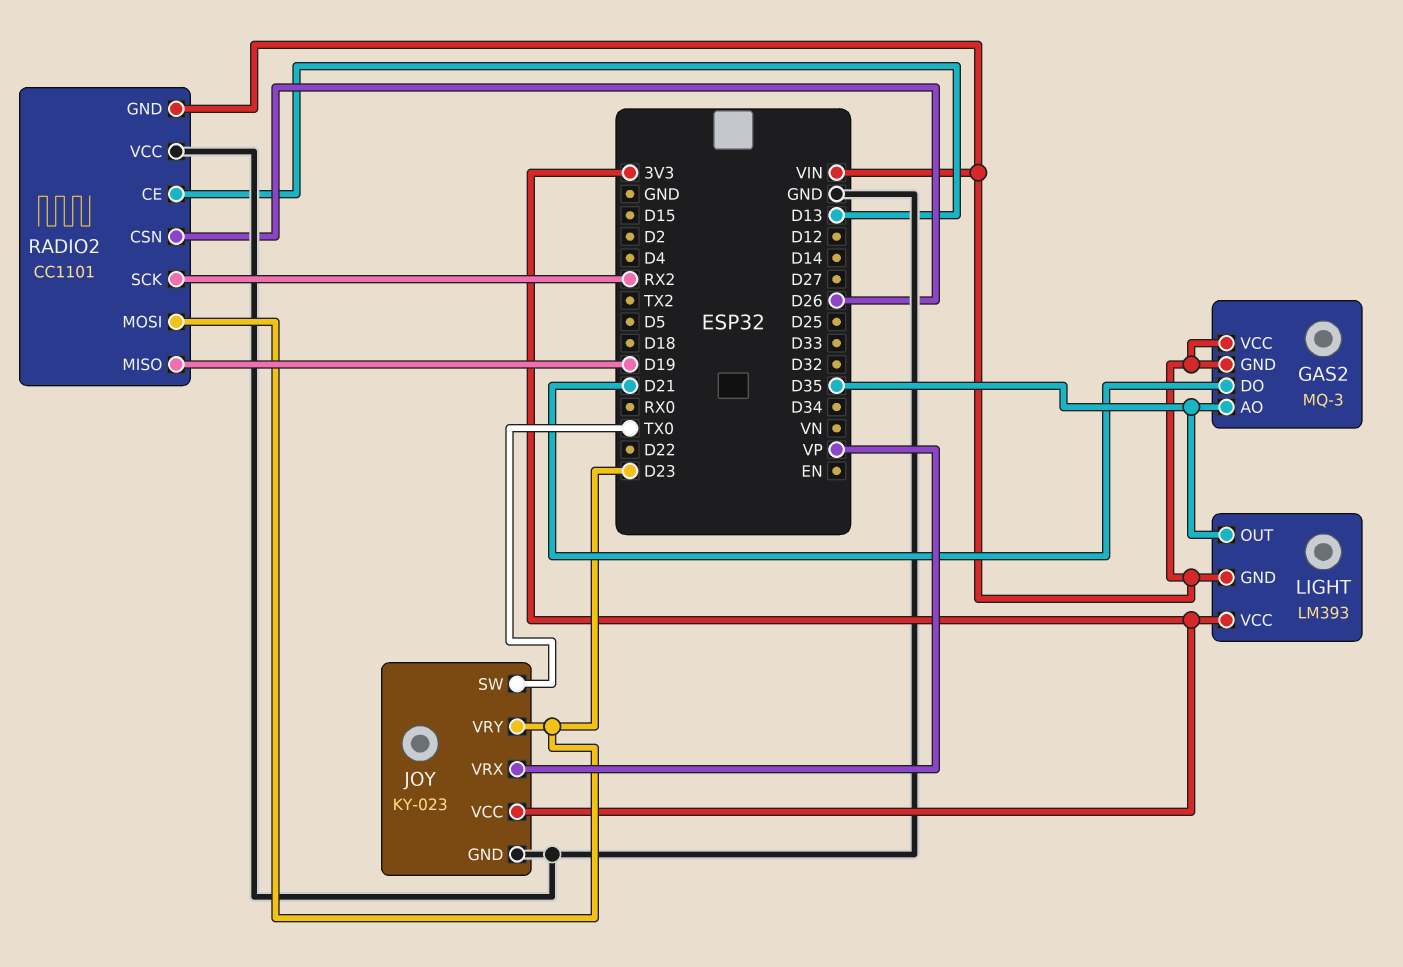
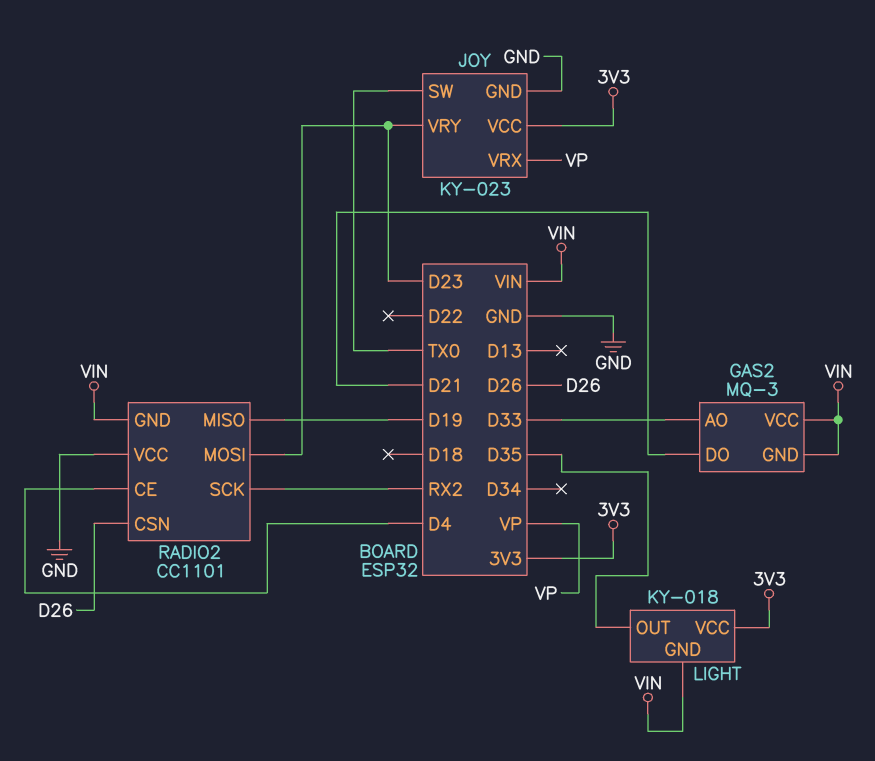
GAS2 pin AO: D35 -> D33
LIGHT: LM393 -> KY-018
RADIO2 pin CE: D13 -> D4

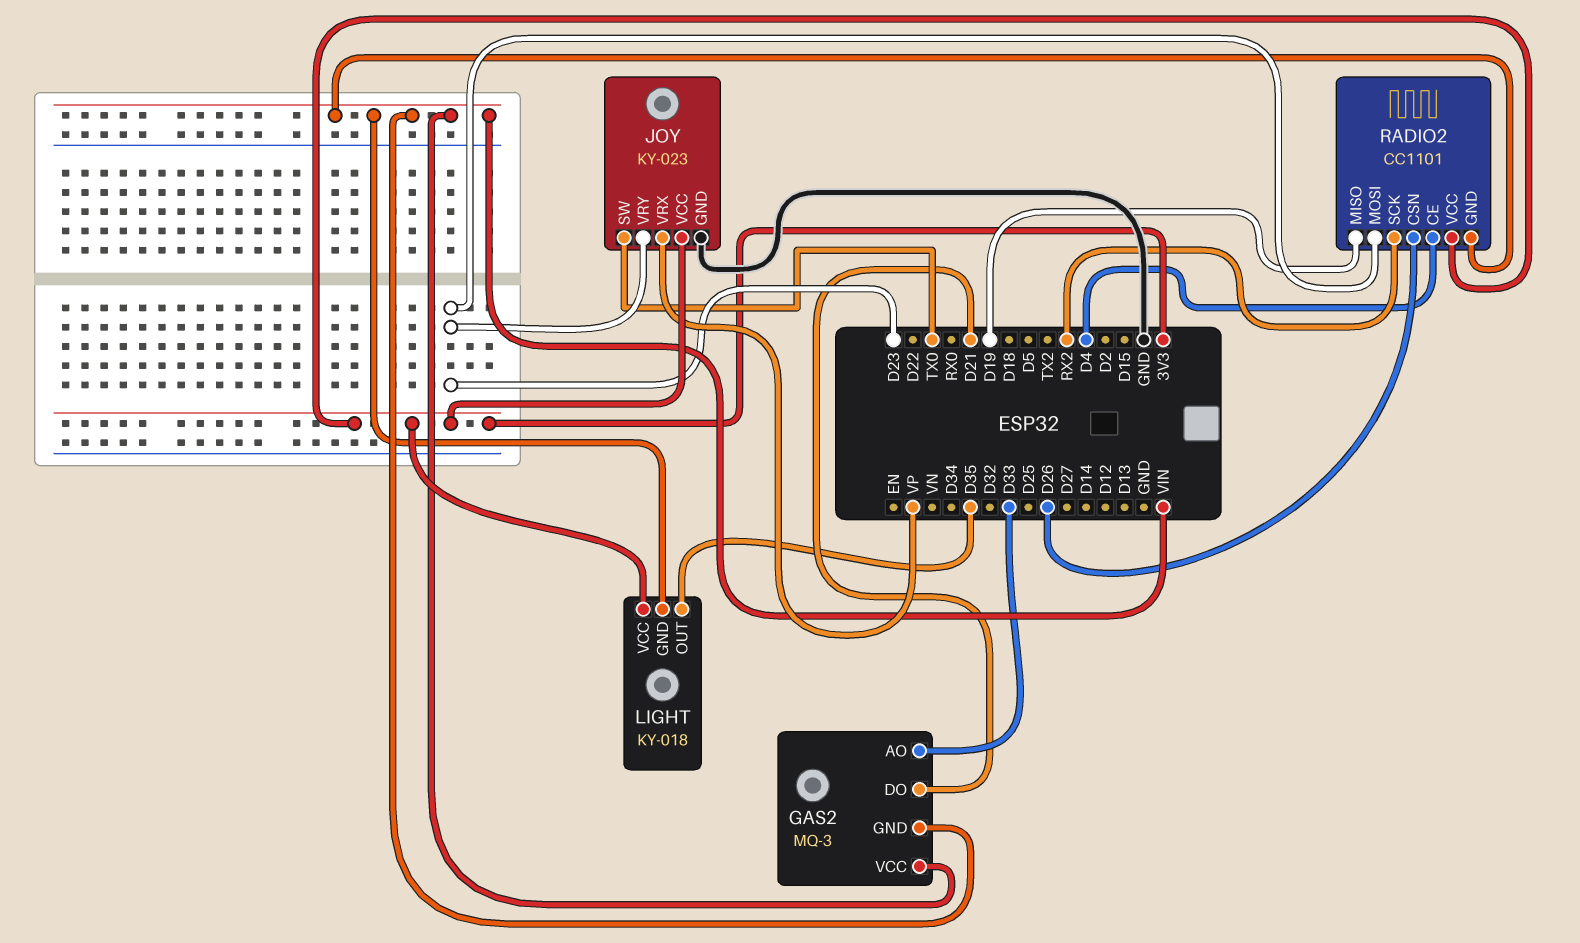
RADIO2 pin VCC: GND -> 3V3

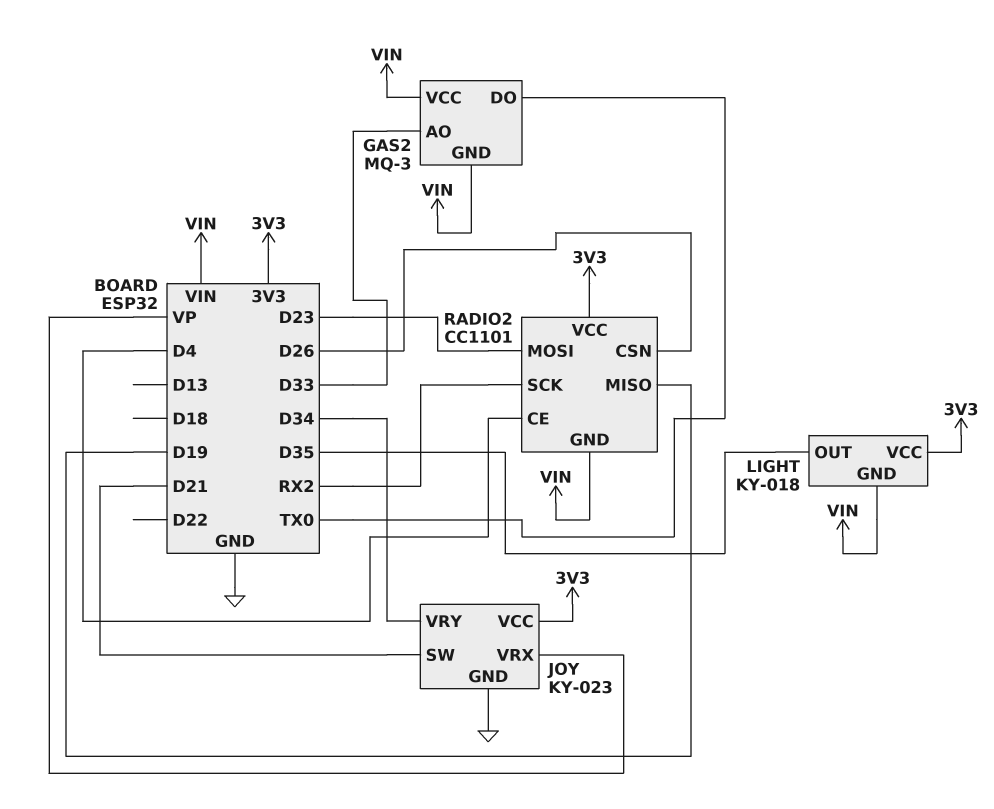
GAS2 pin DO: D21 -> TX0
JOY pin SW: TX0 -> D21
JOY pin VRY: D23 -> D34

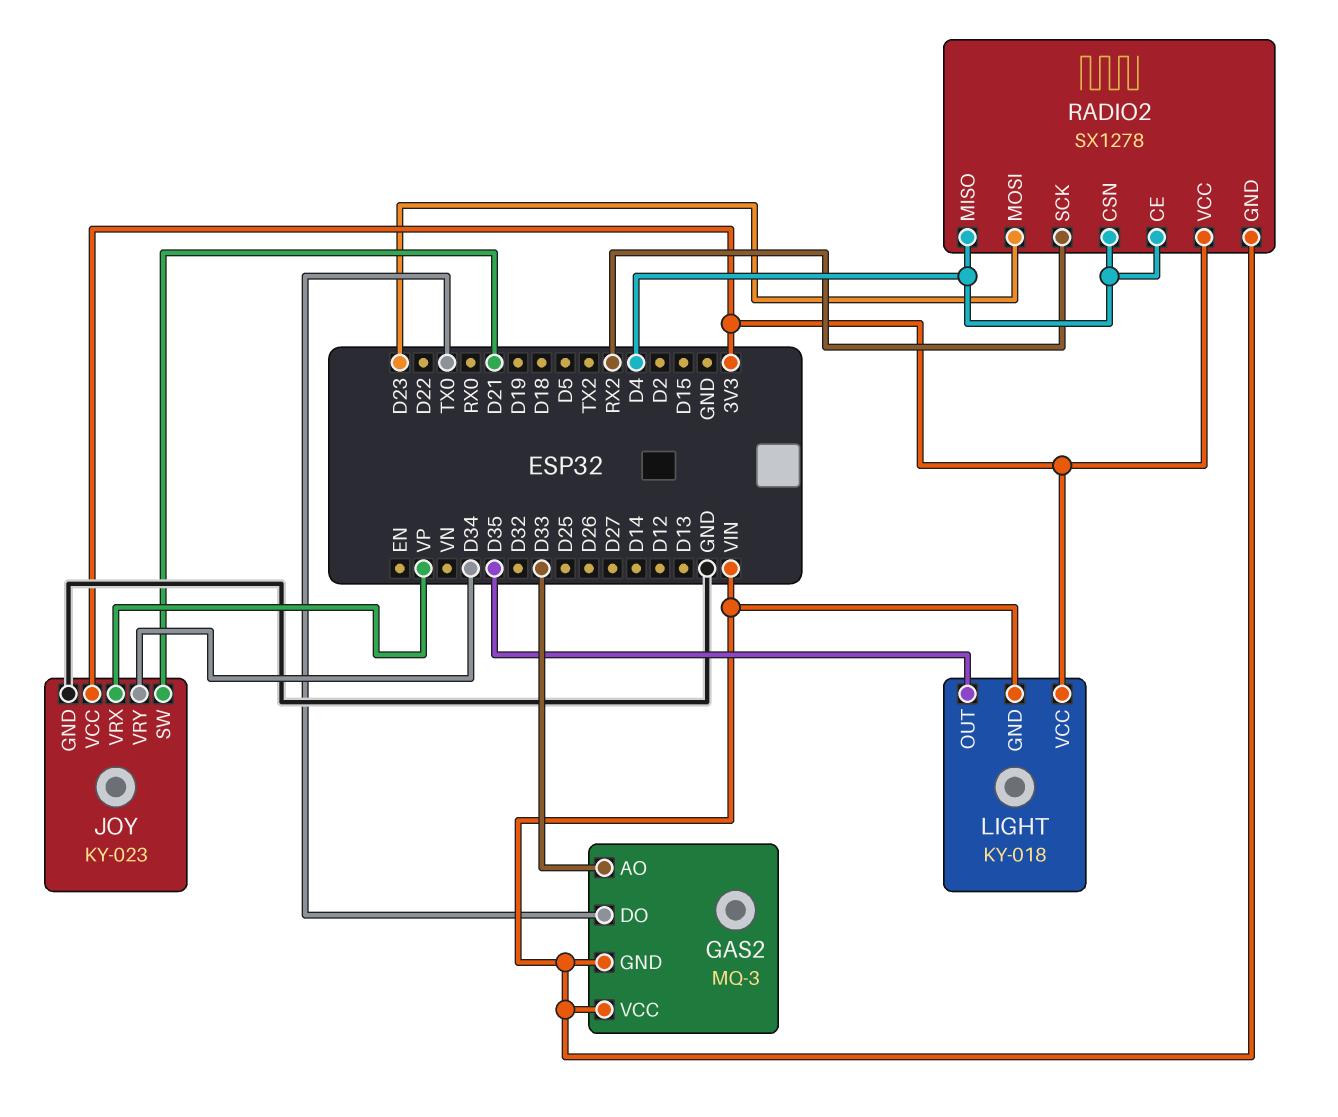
RADIO2: CC1101 -> SX1278
RADIO2 pin CSN: D26 -> D4
RADIO2 pin MISO: D19 -> D4

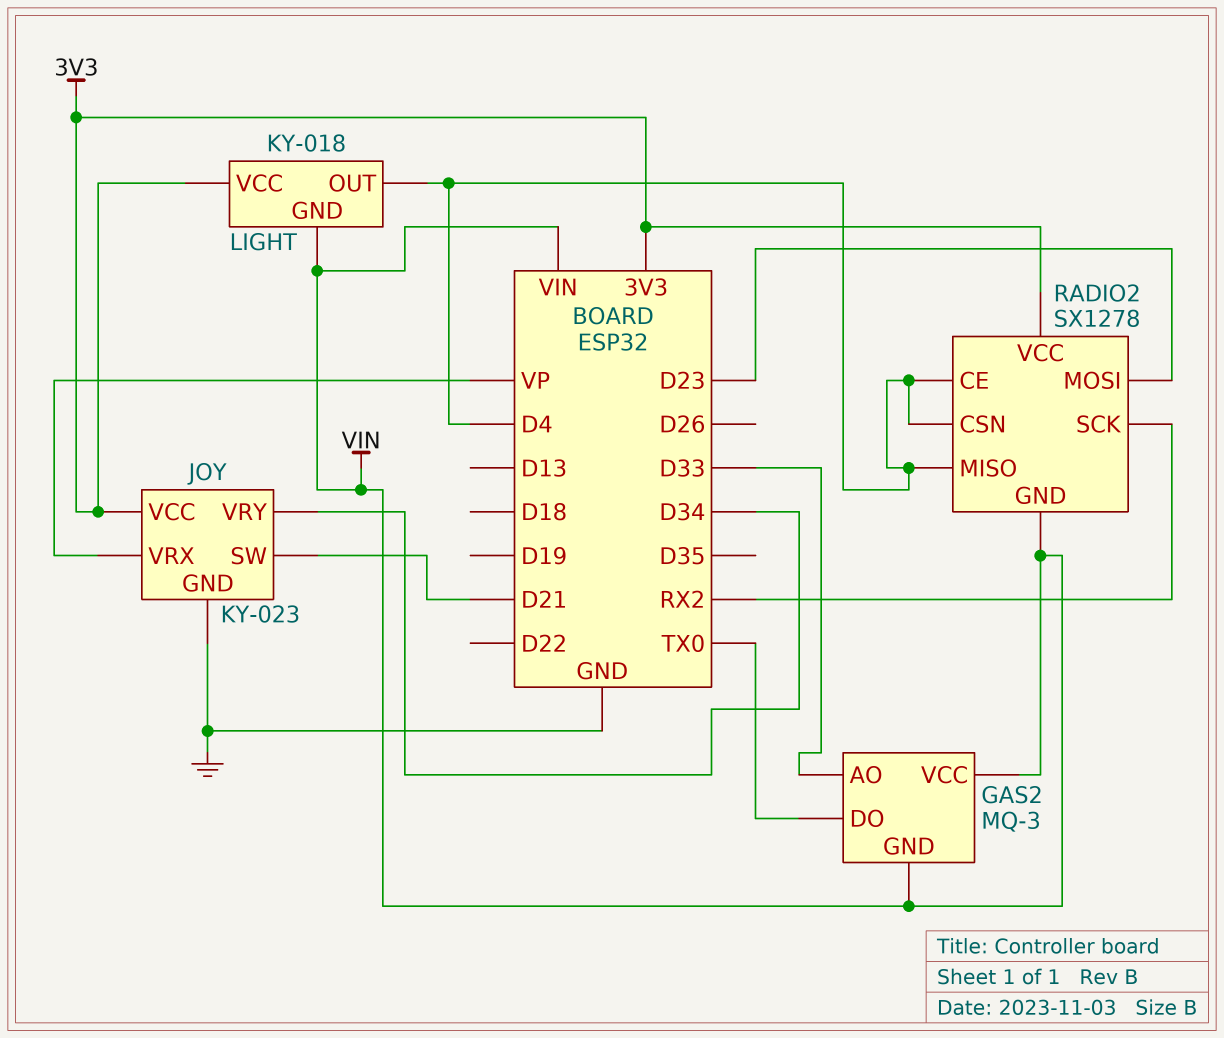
LIGHT pin OUT: D35 -> D4

